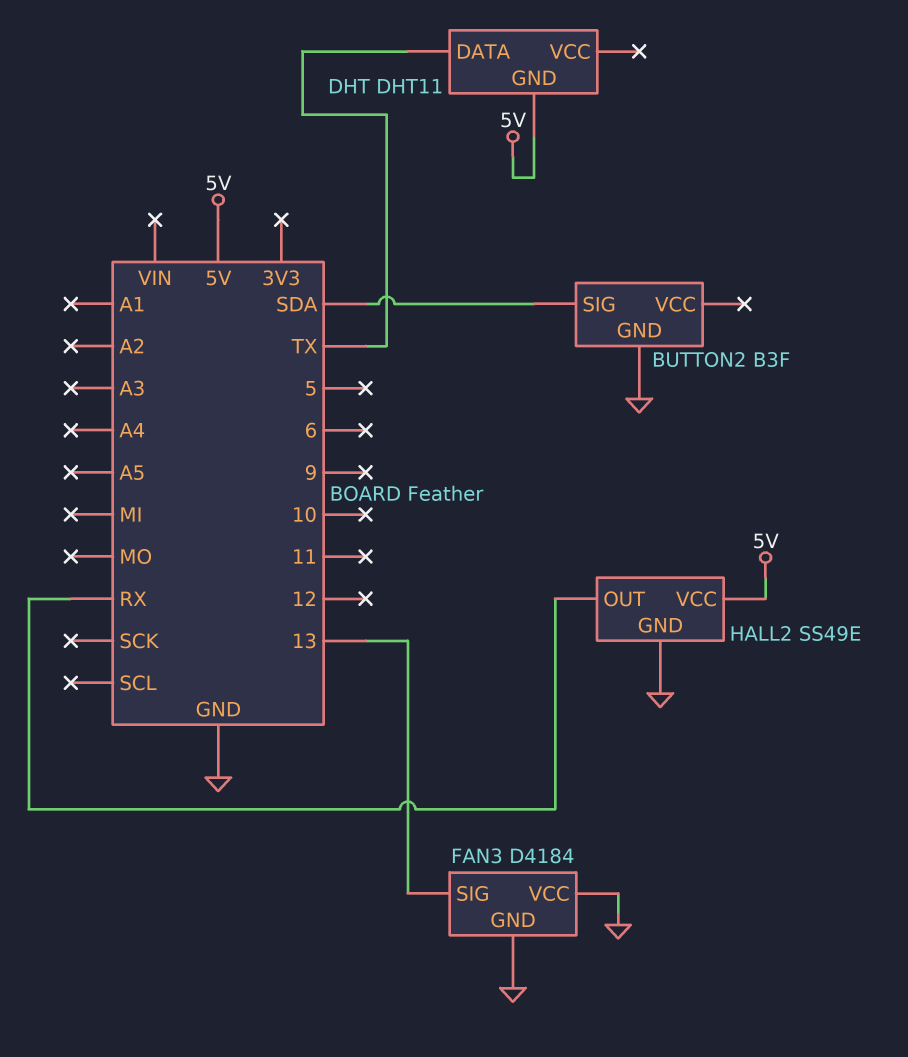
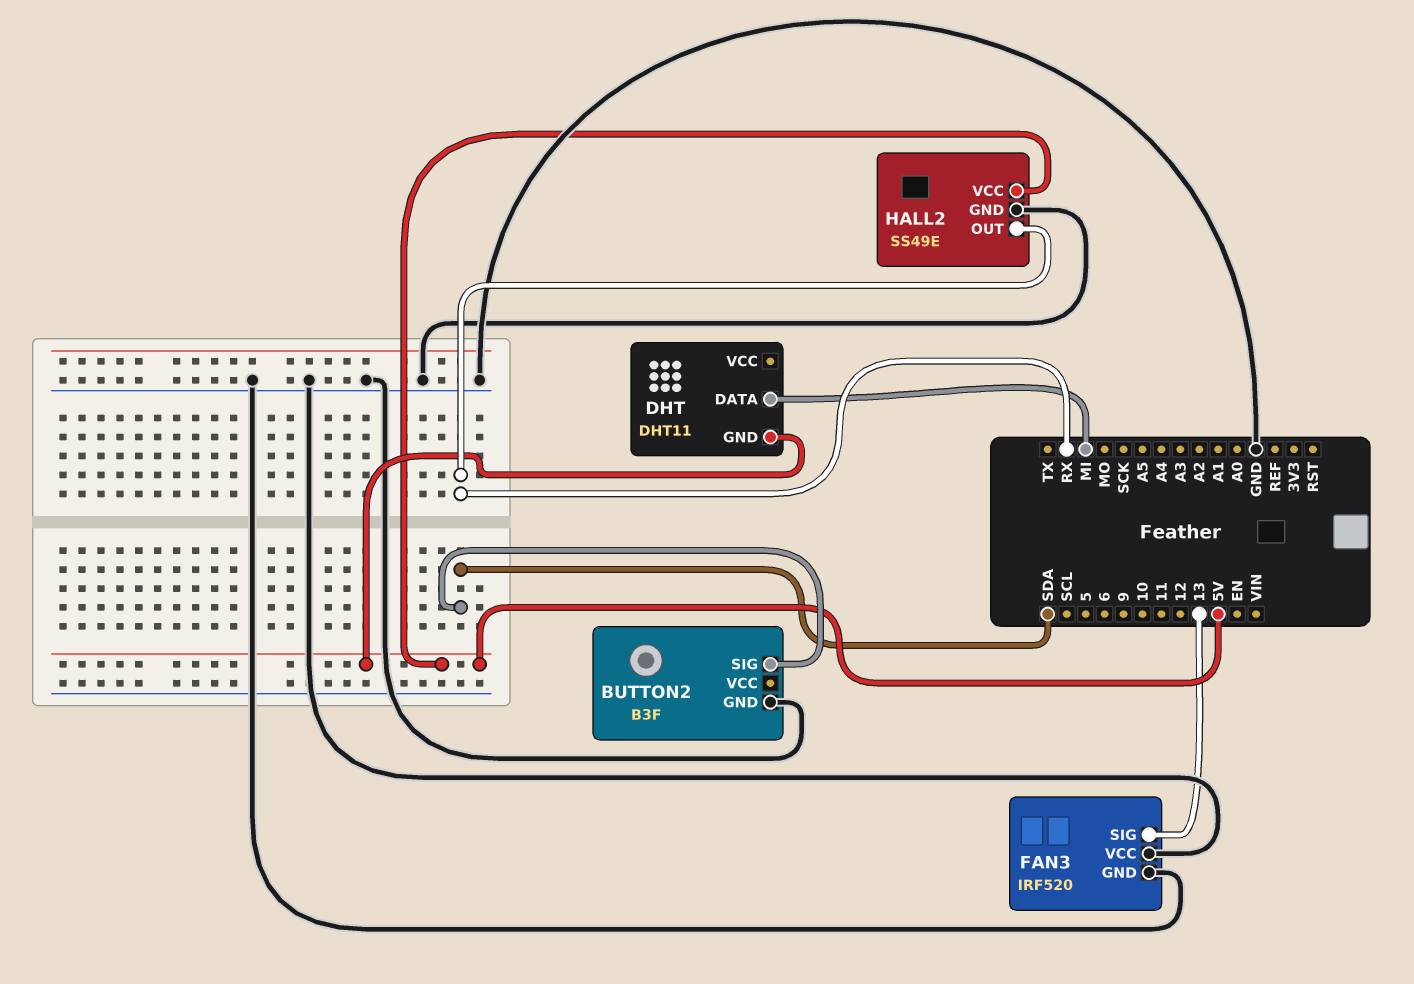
DHT pin DATA: TX -> MI
FAN3: D4184 -> IRF520

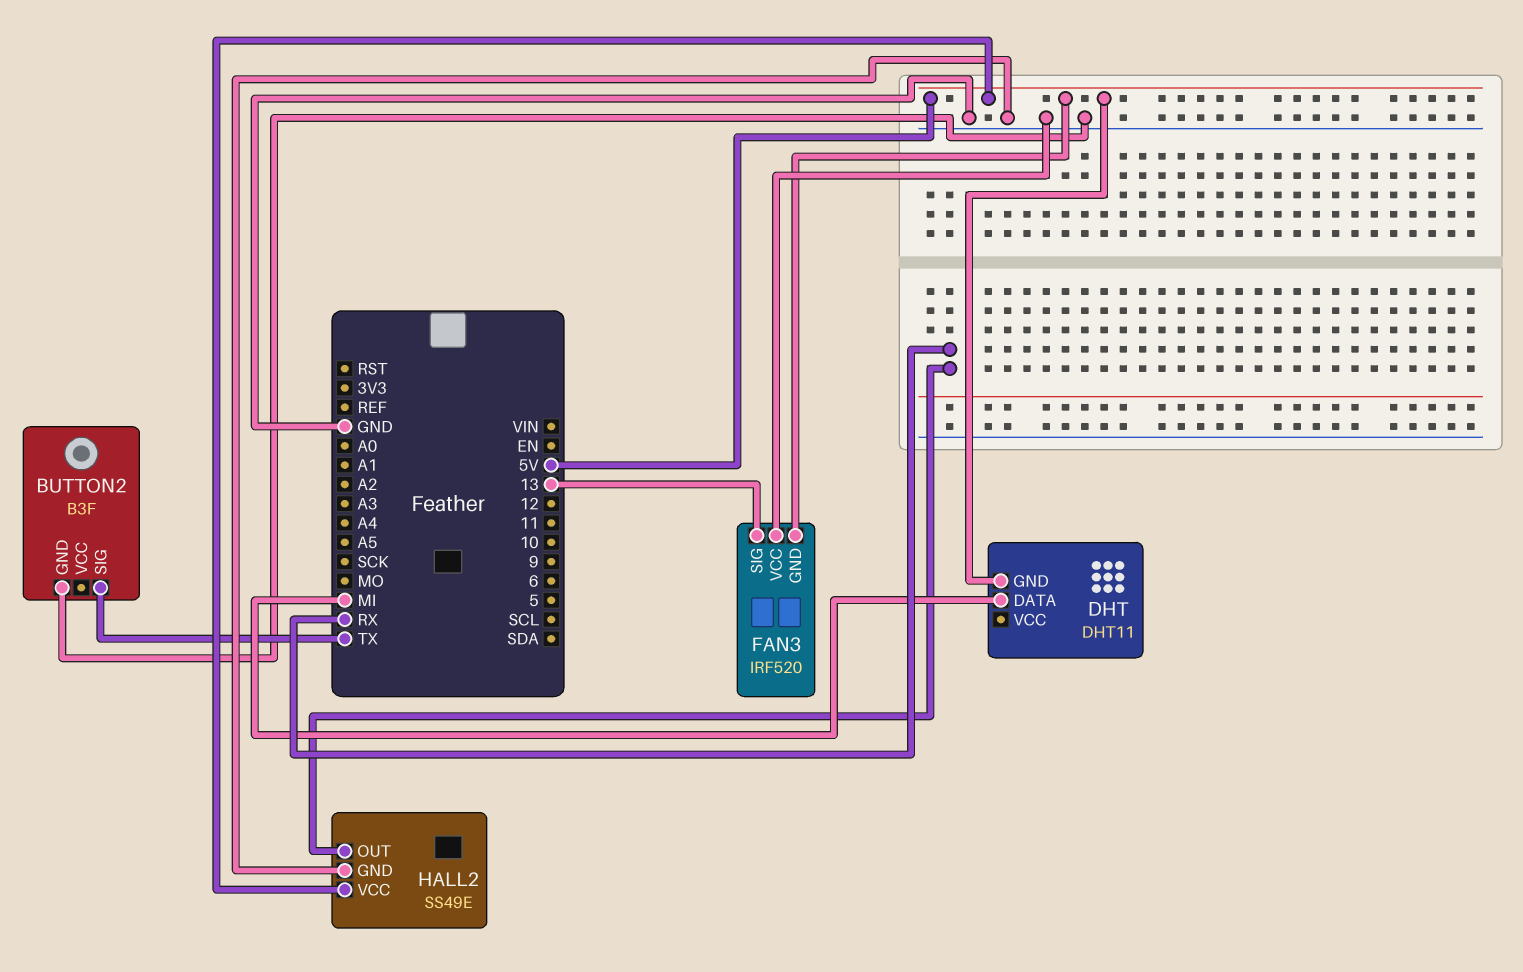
BUTTON2 pin SIG: SDA -> TX
FAN3 pin GND: GND -> 5V

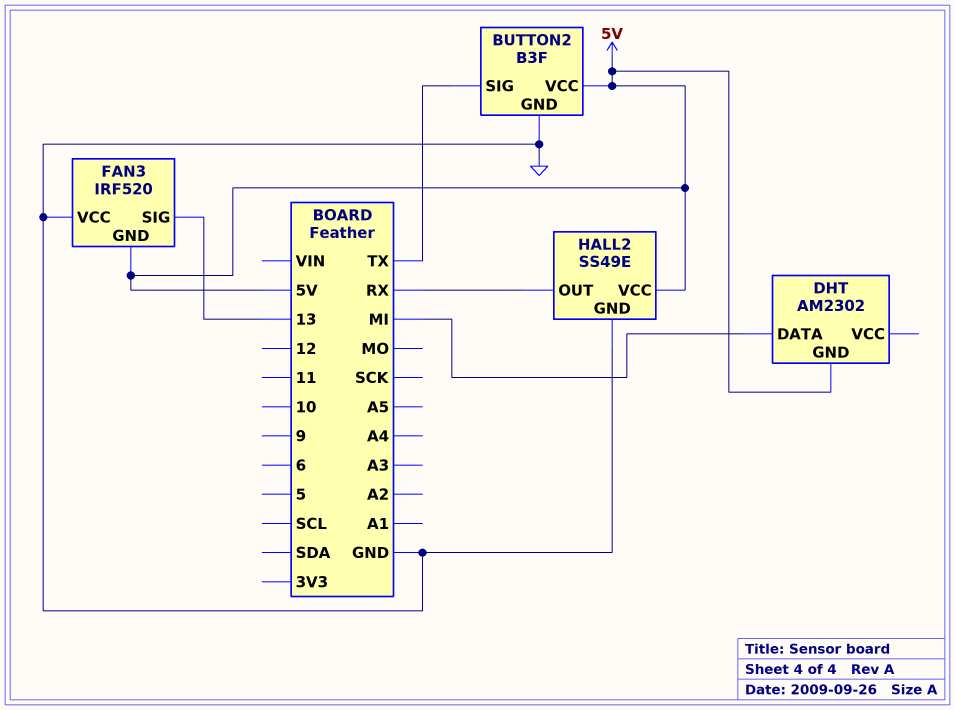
BUTTON2 pin VCC: none -> 5V
DHT: DHT11 -> AM2302

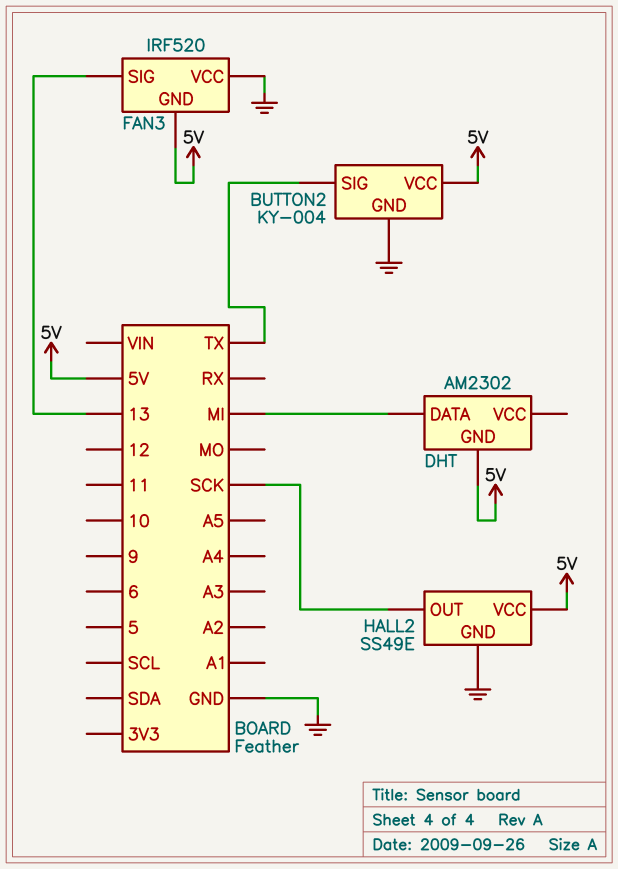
BUTTON2: B3F -> KY-004
HALL2 pin OUT: RX -> SCK

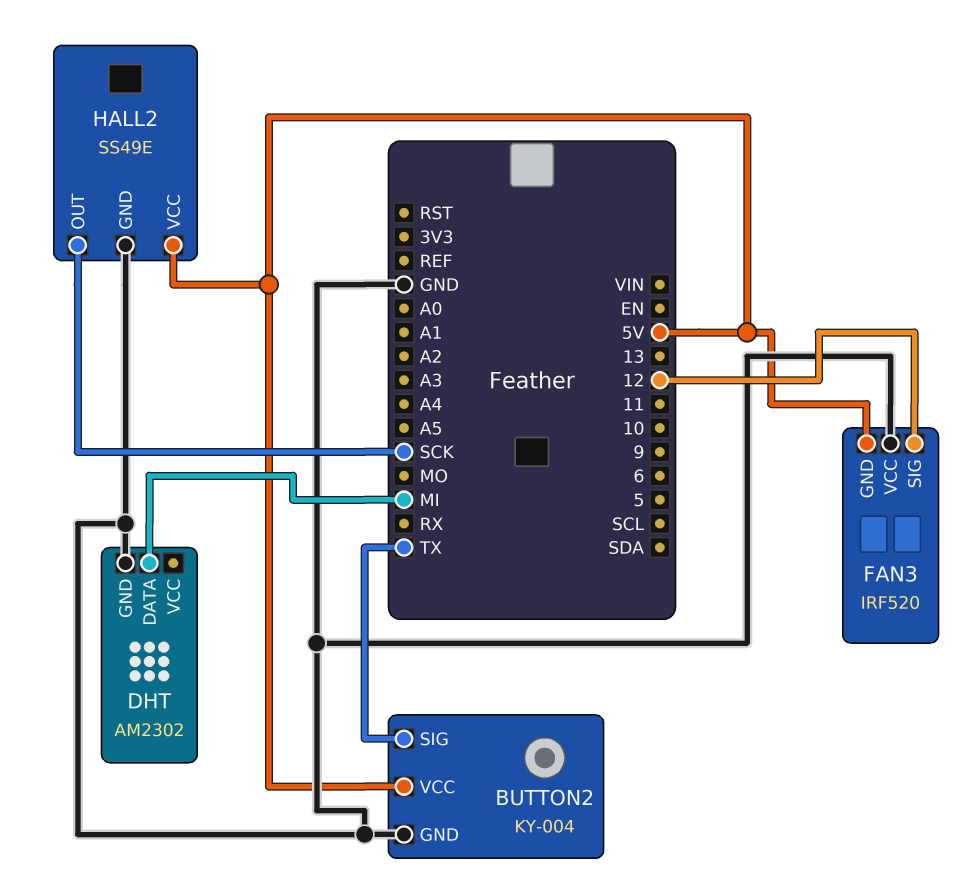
DHT pin GND: 5V -> GND
FAN3 pin SIG: 13 -> 12

